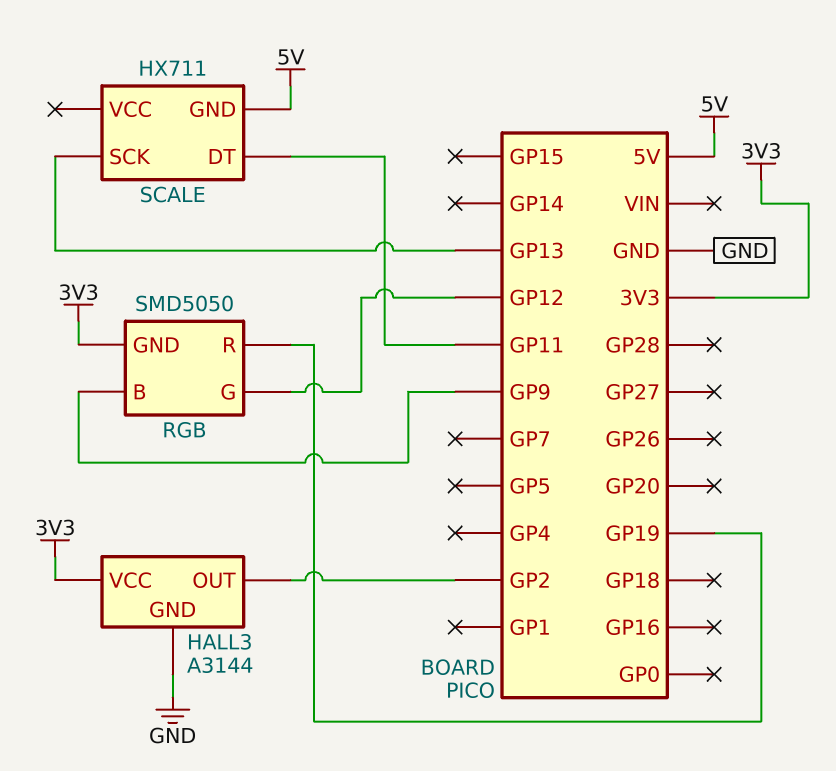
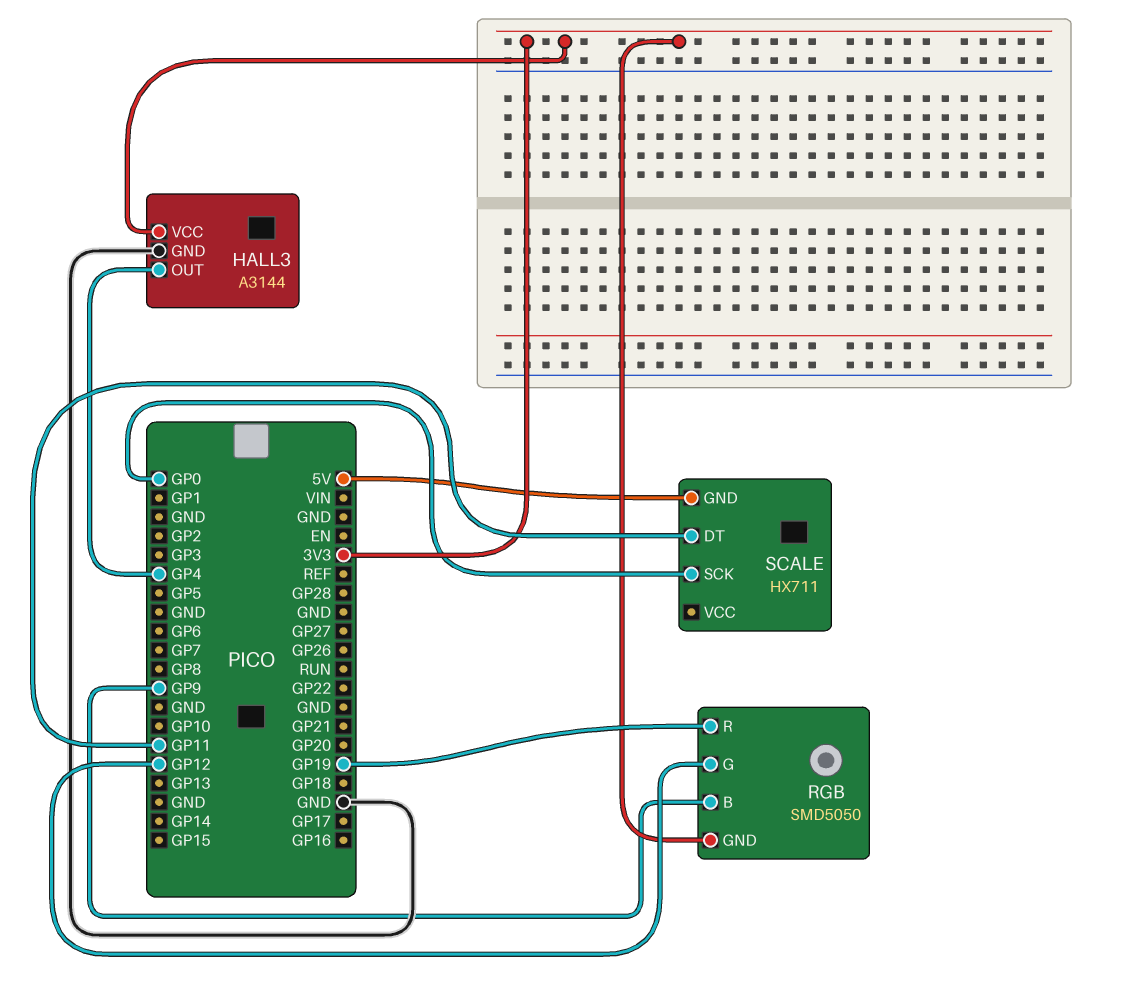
HALL3 pin OUT: GP2 -> GP4
SCALE pin SCK: GP13 -> GP0

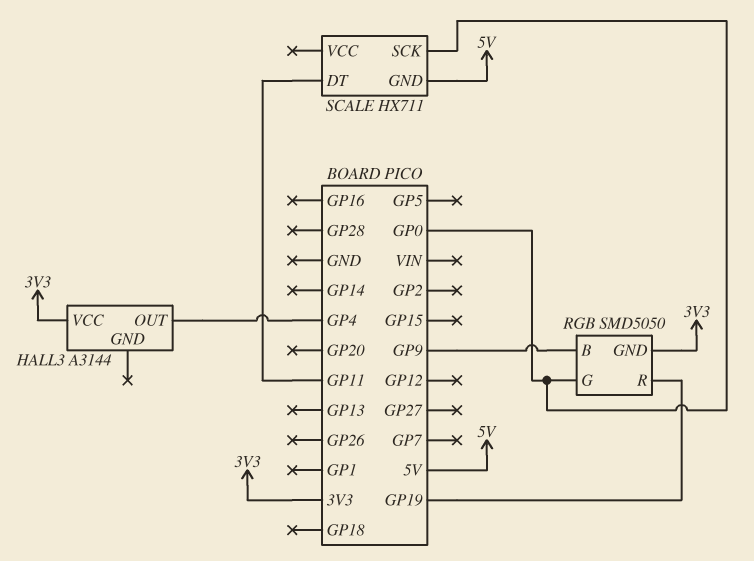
HALL3 pin GND: GND -> none
RGB pin G: GP12 -> GP0

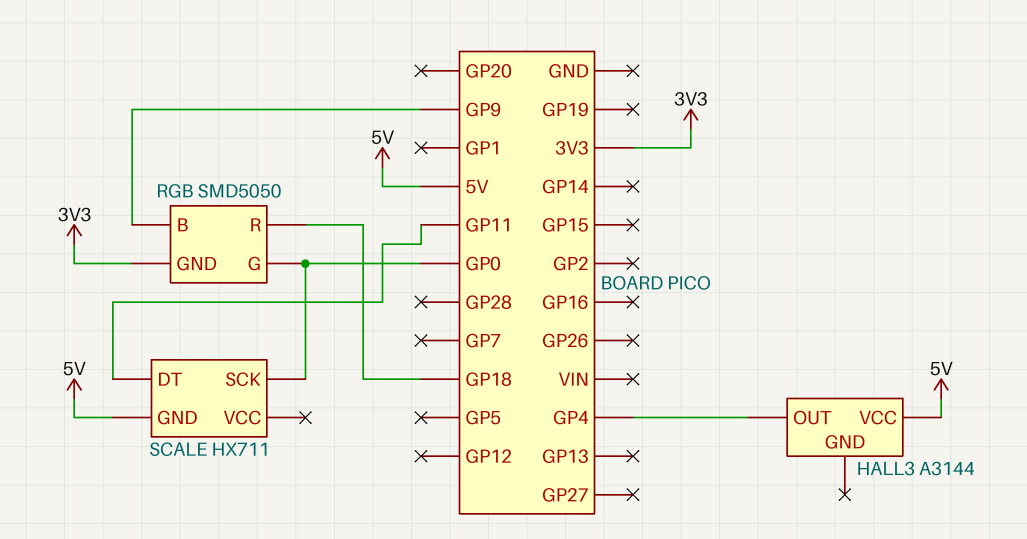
HALL3 pin VCC: 3V3 -> 5V
RGB pin R: GP19 -> GP18

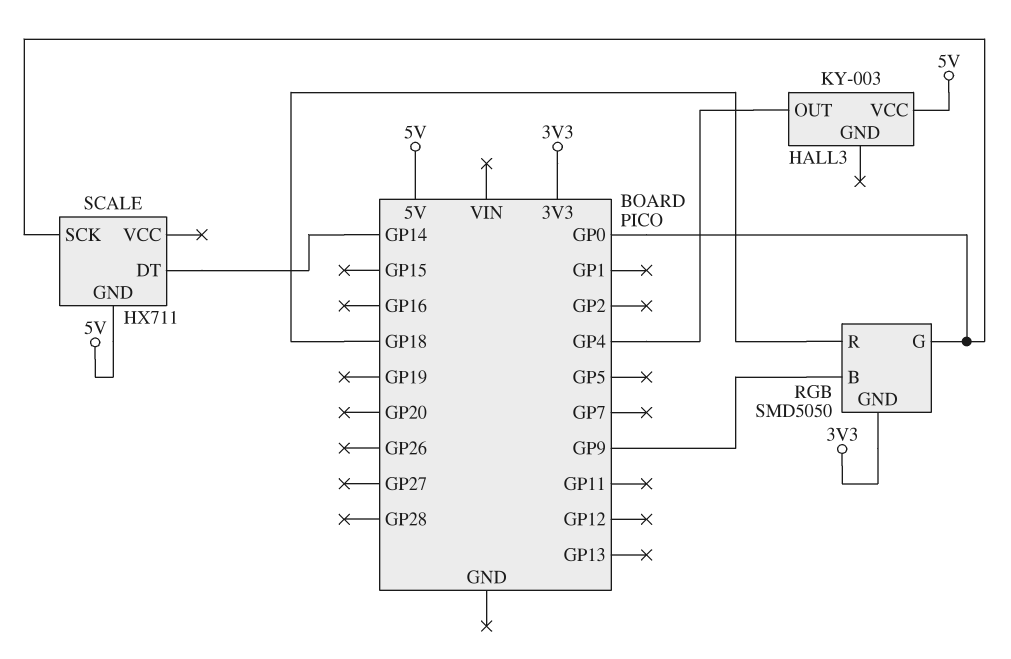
HALL3: A3144 -> KY-003
SCALE pin DT: GP11 -> GP14

